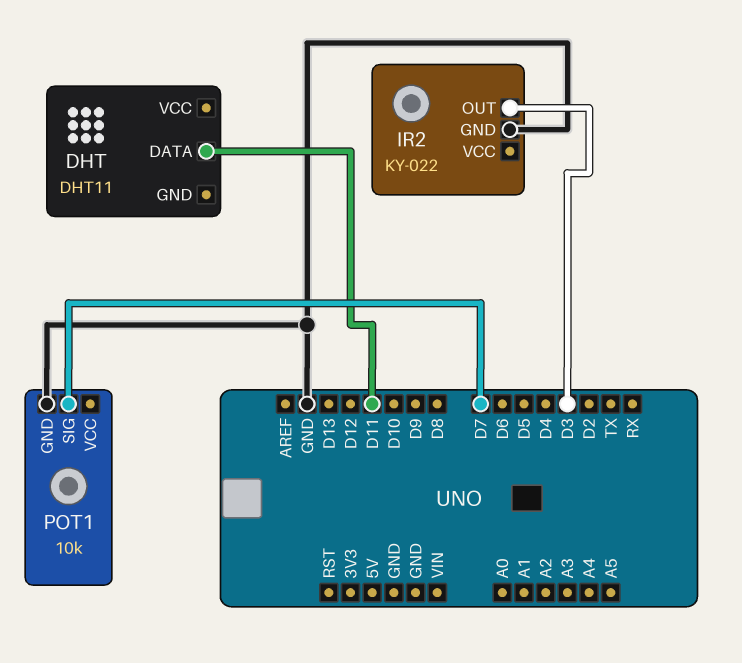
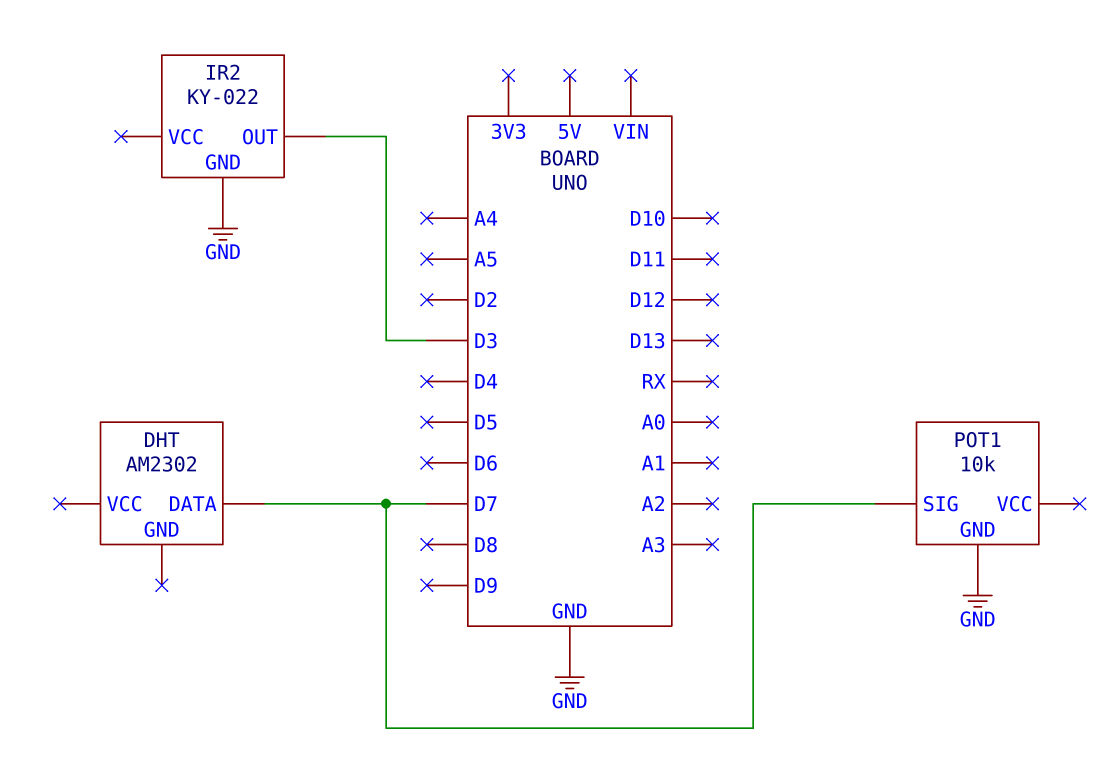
DHT: DHT11 -> AM2302
DHT pin DATA: D11 -> D7

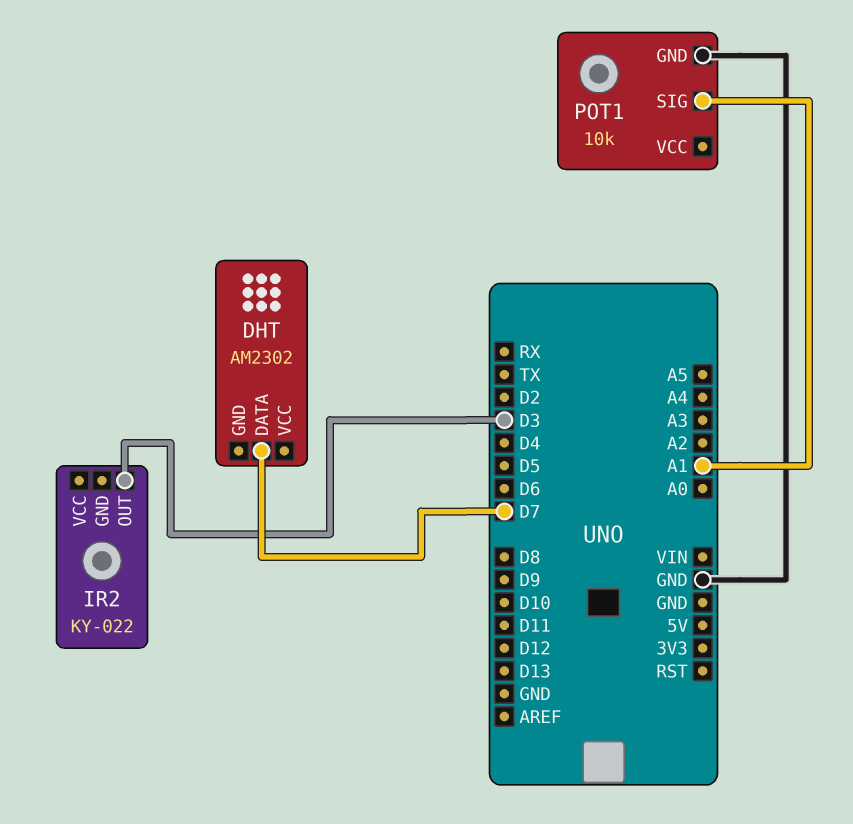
IR2 pin GND: GND -> none
POT1 pin SIG: D7 -> A1

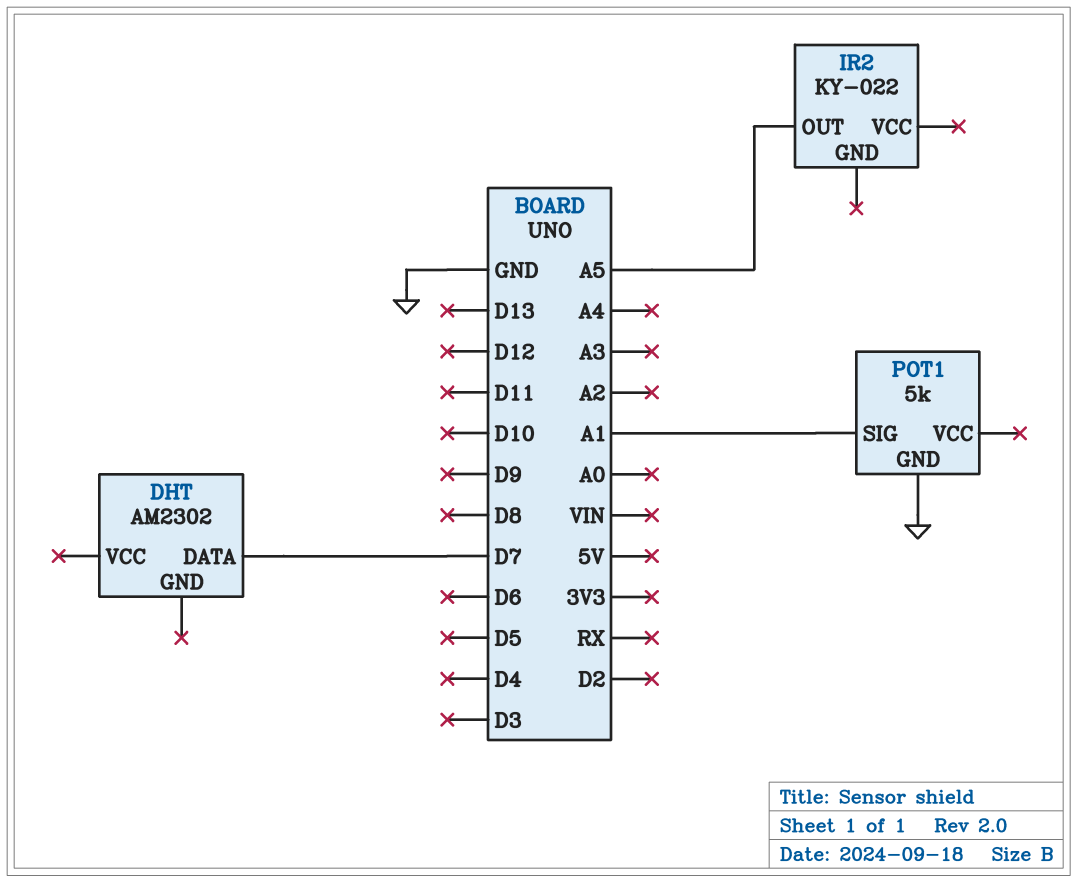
IR2 pin OUT: D3 -> A5
POT1: 10k -> 5k

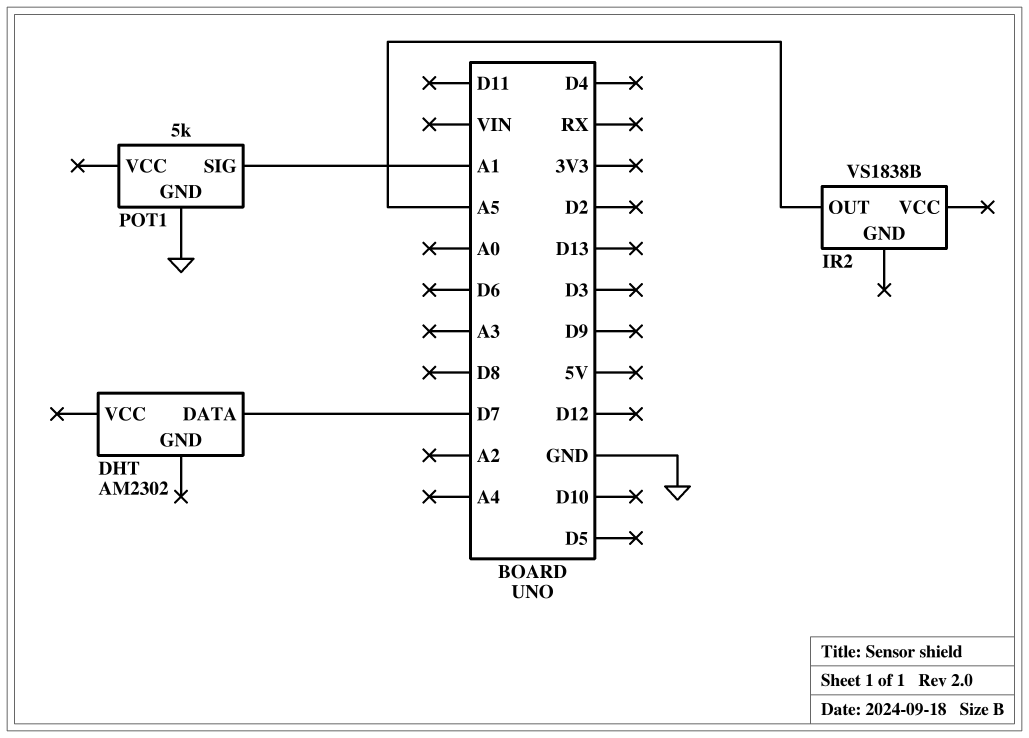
IR2: KY-022 -> VS1838B

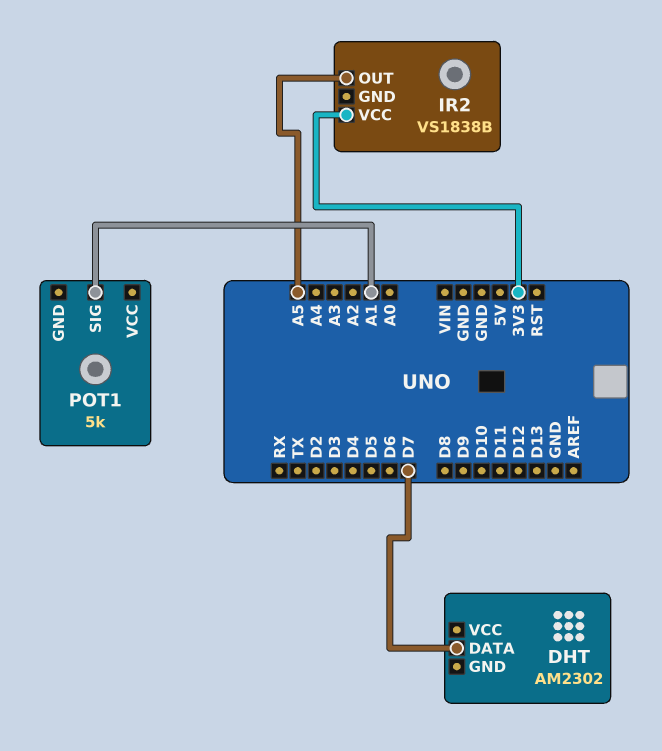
IR2 pin VCC: none -> 3V3
POT1 pin GND: GND -> none

